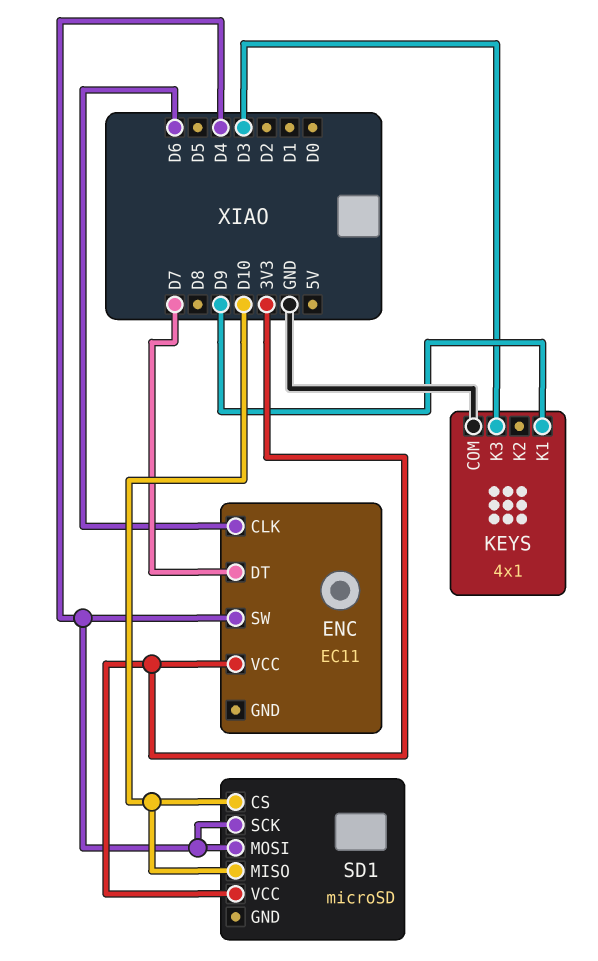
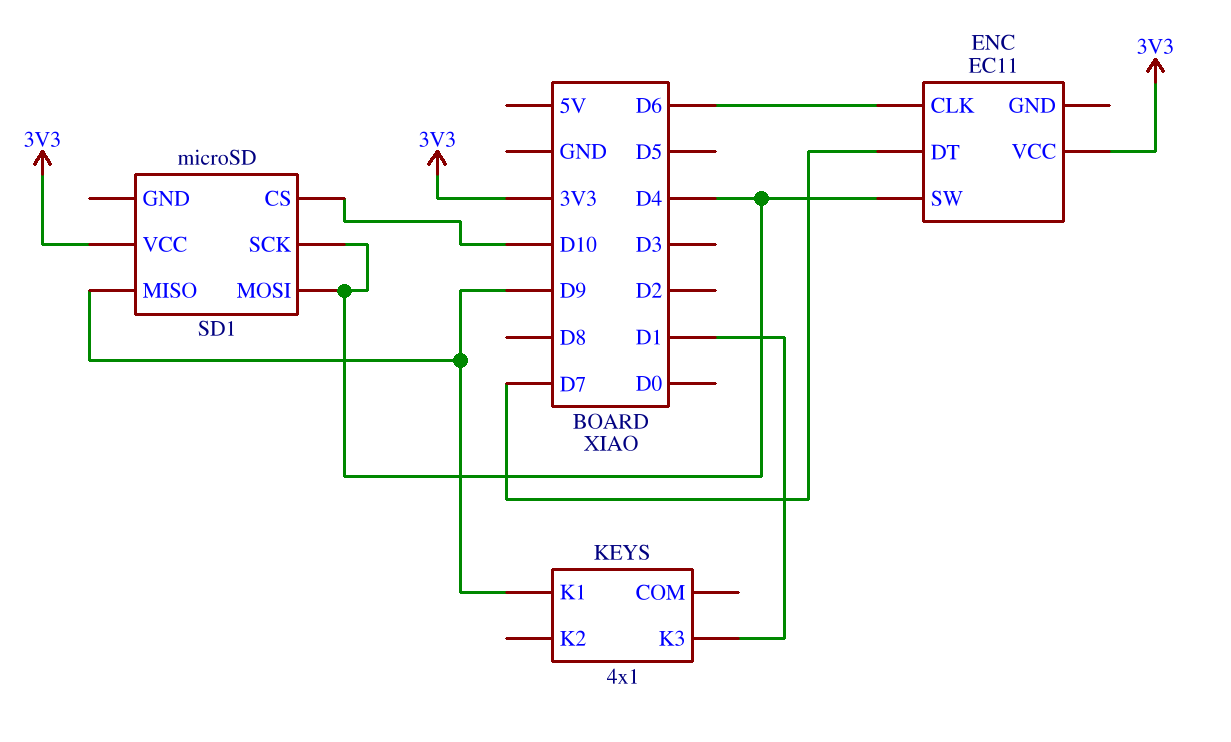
KEYS pin COM: GND -> none
KEYS pin K3: D3 -> D1
SD1 pin MISO: D10 -> D9

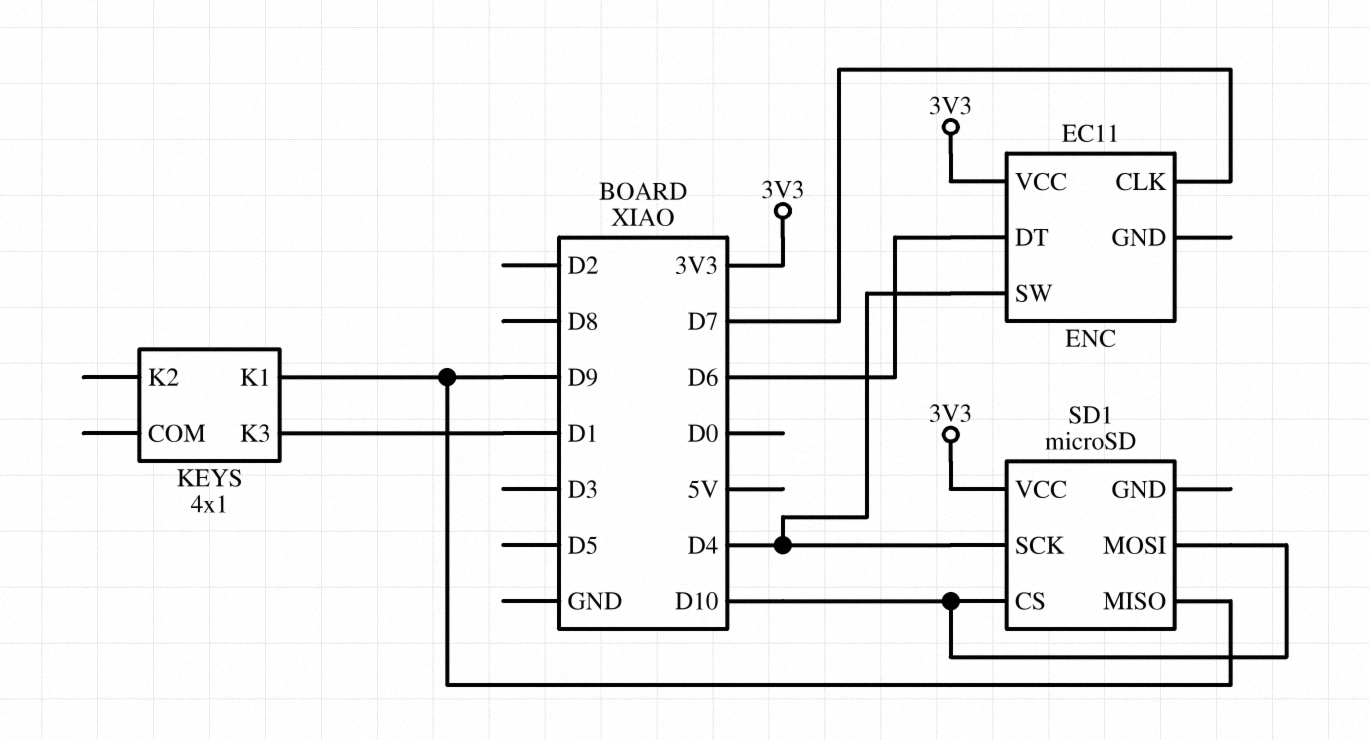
ENC pin CLK: D6 -> D7
ENC pin DT: D7 -> D6
SD1 pin MOSI: D4 -> D10

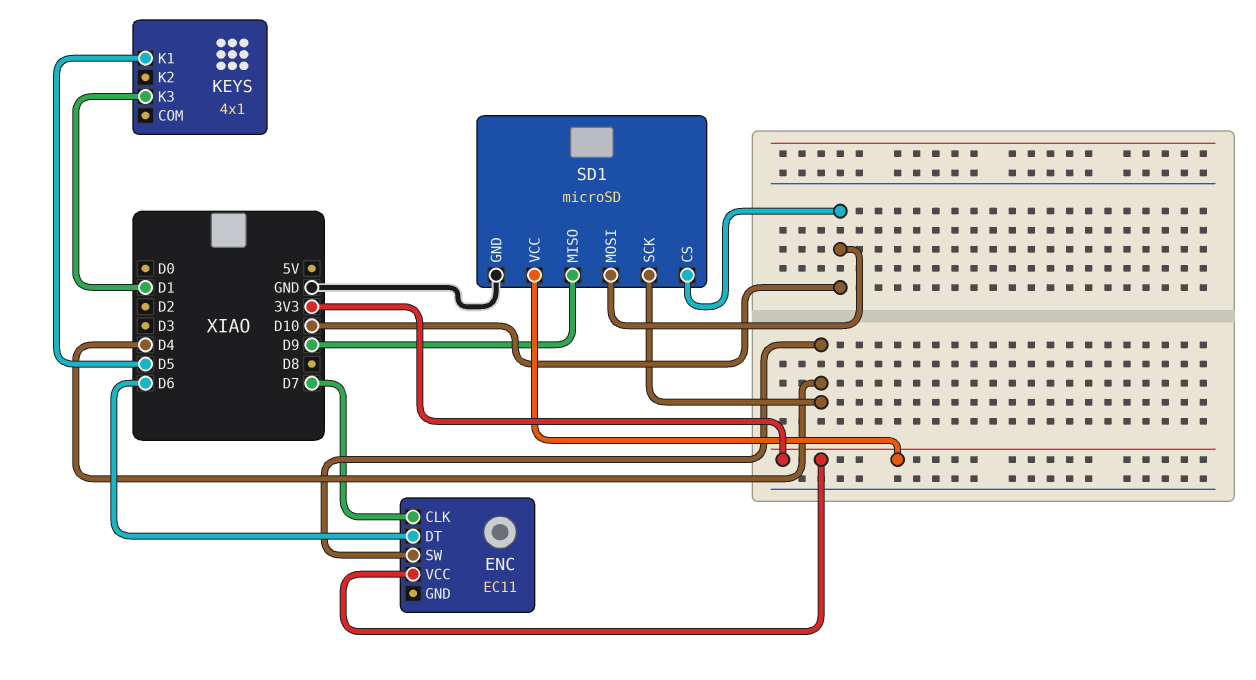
KEYS pin K1: D9 -> D5
SD1 pin GND: none -> GND

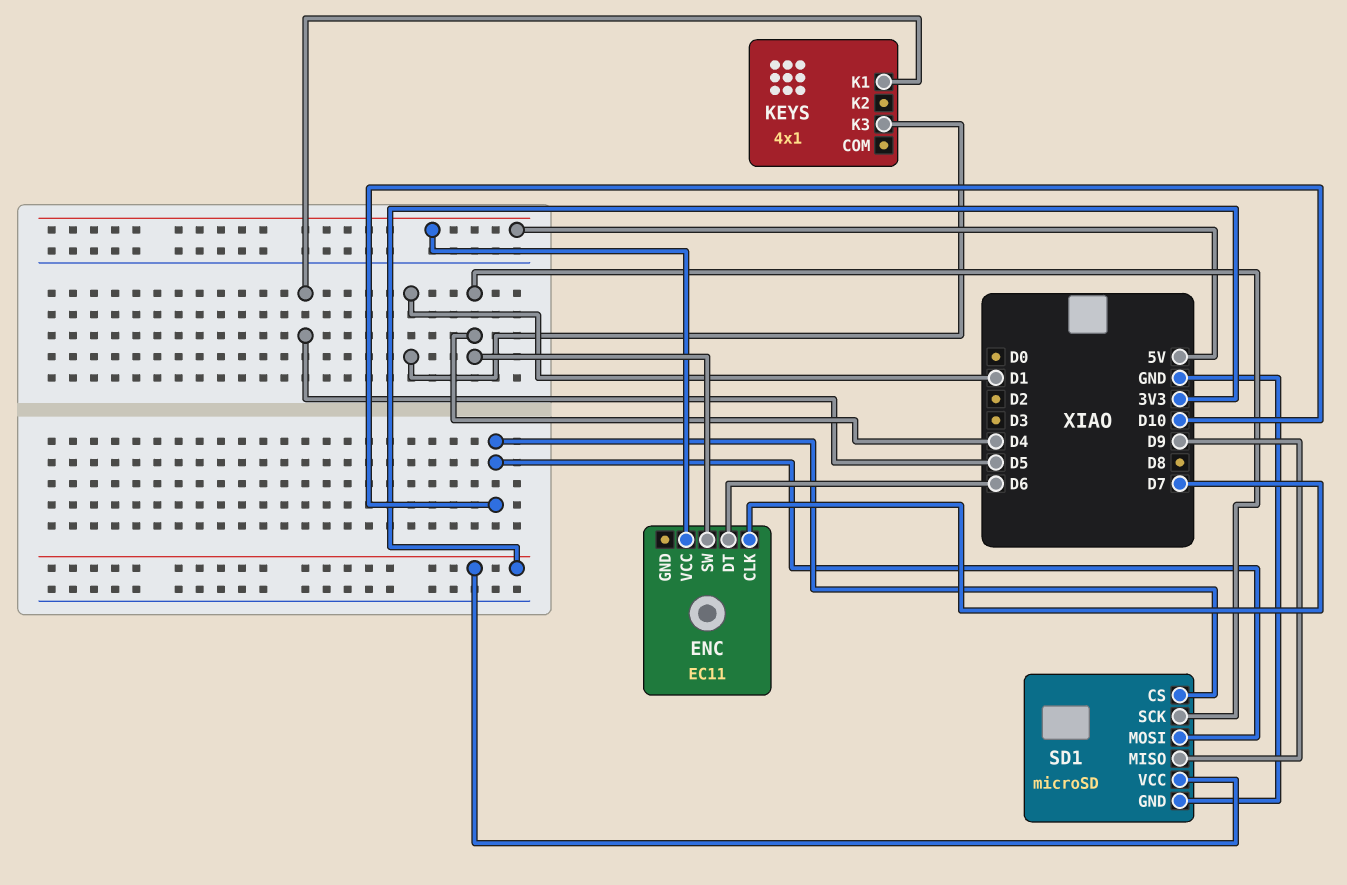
ENC pin VCC: 3V3 -> 5V

